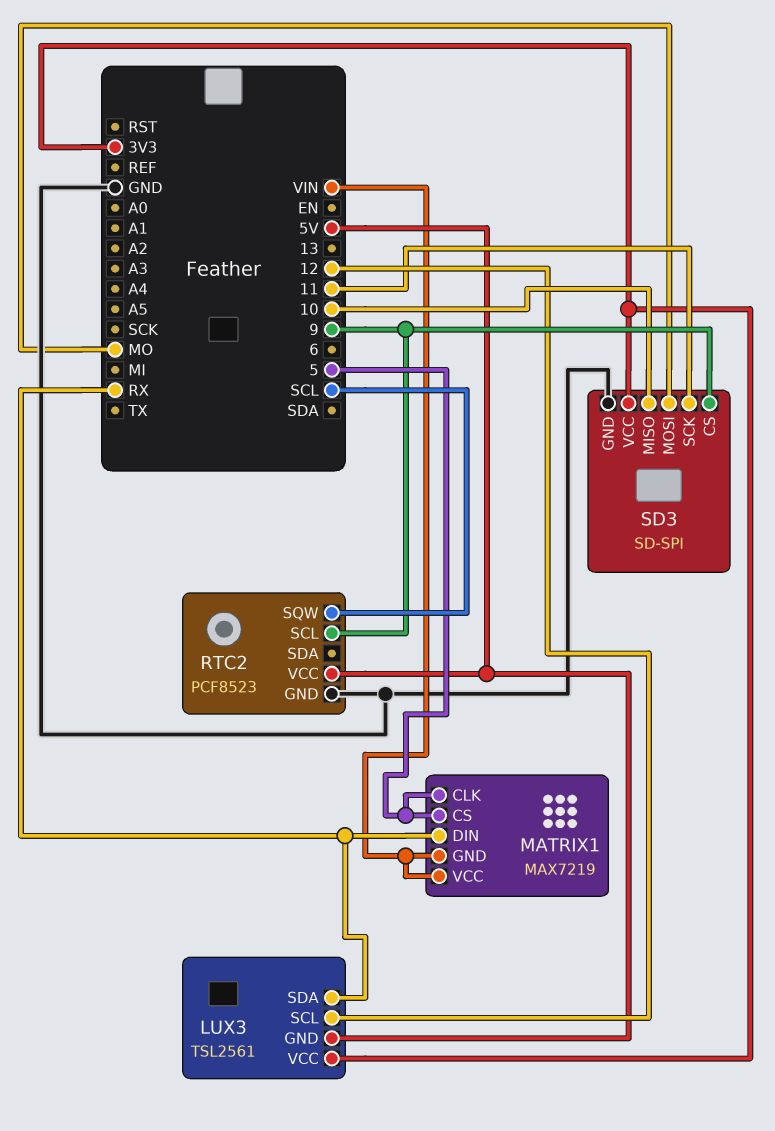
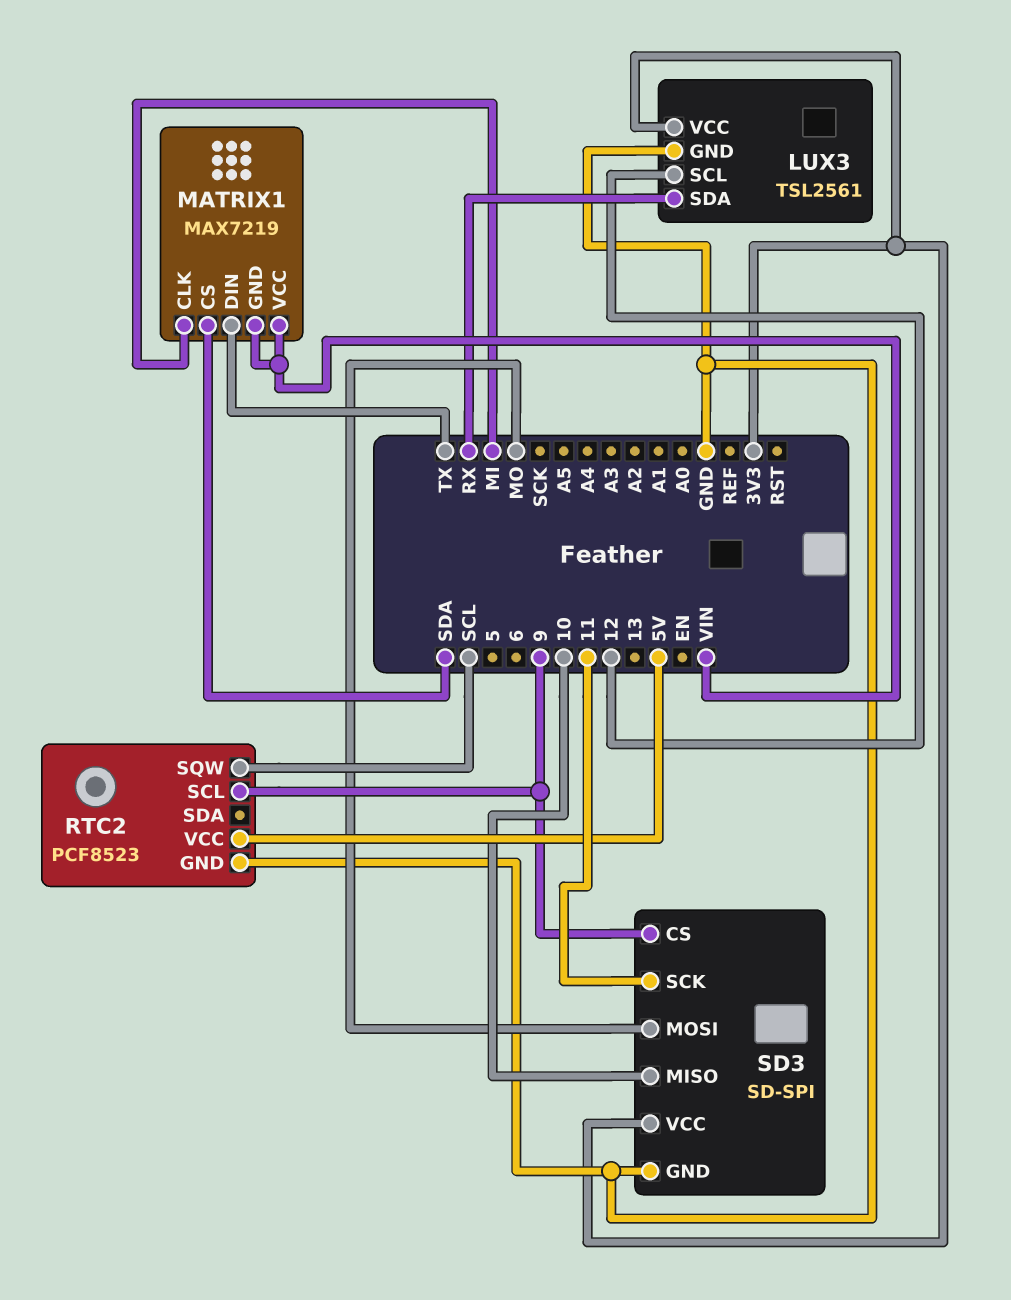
LUX3 pin GND: 5V -> GND
MATRIX1 pin CLK: 5 -> MI
MATRIX1 pin CS: 5 -> SDA
MATRIX1 pin DIN: RX -> TX

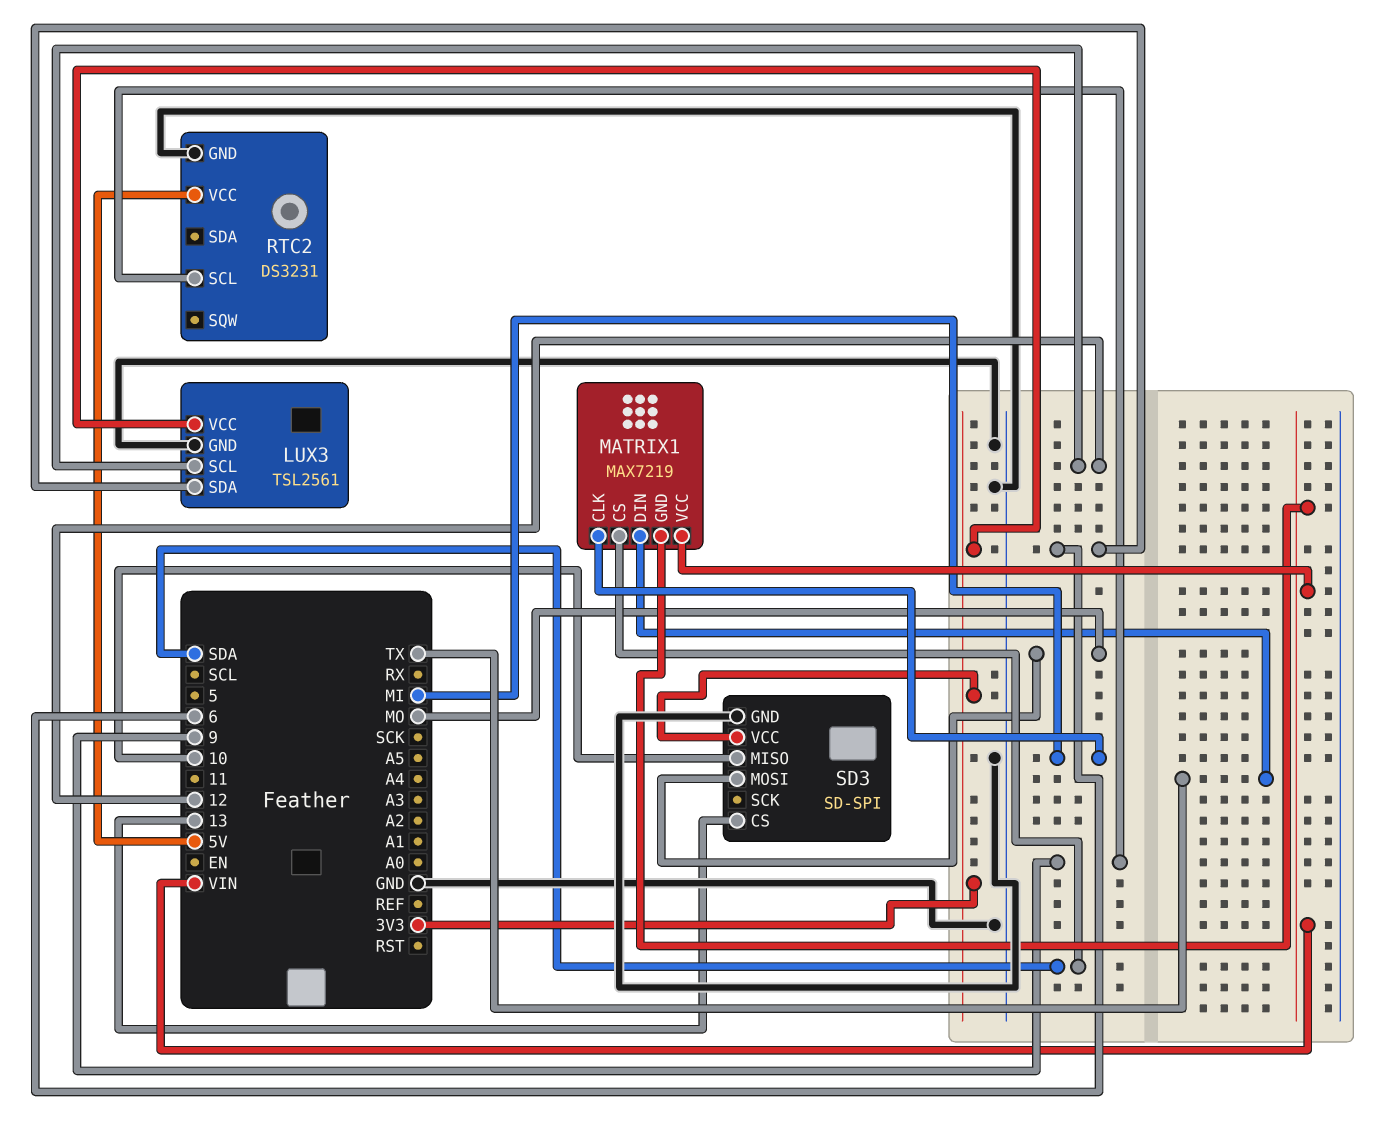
LUX3 pin SDA: RX -> 6
RTC2: PCF8523 -> DS3231
RTC2 pin SQW: SCL -> none
SD3 pin CS: 9 -> 13
SD3 pin SCK: 11 -> none

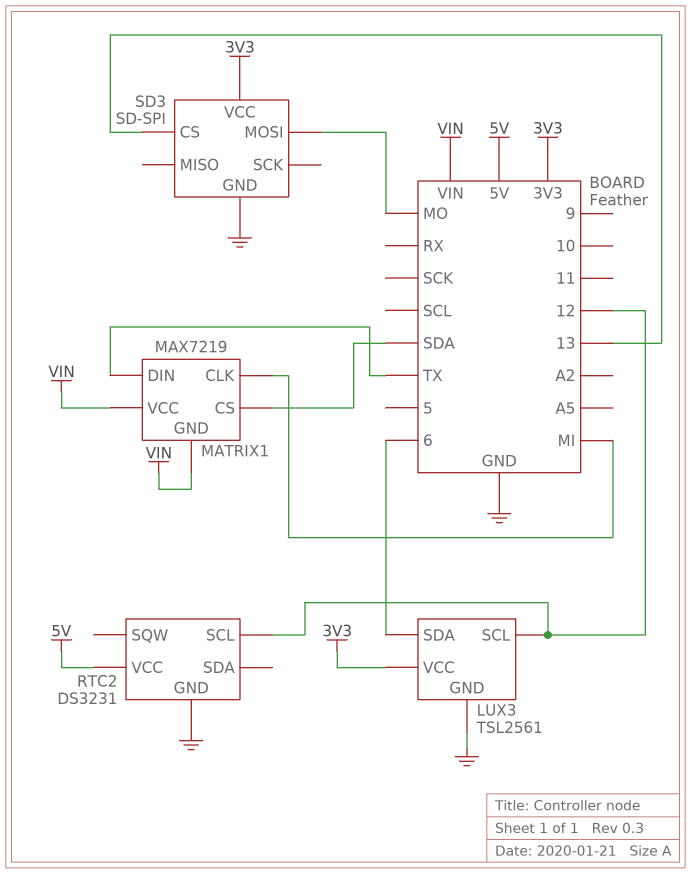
RTC2 pin SCL: 9 -> 12
SD3 pin MISO: 10 -> none

